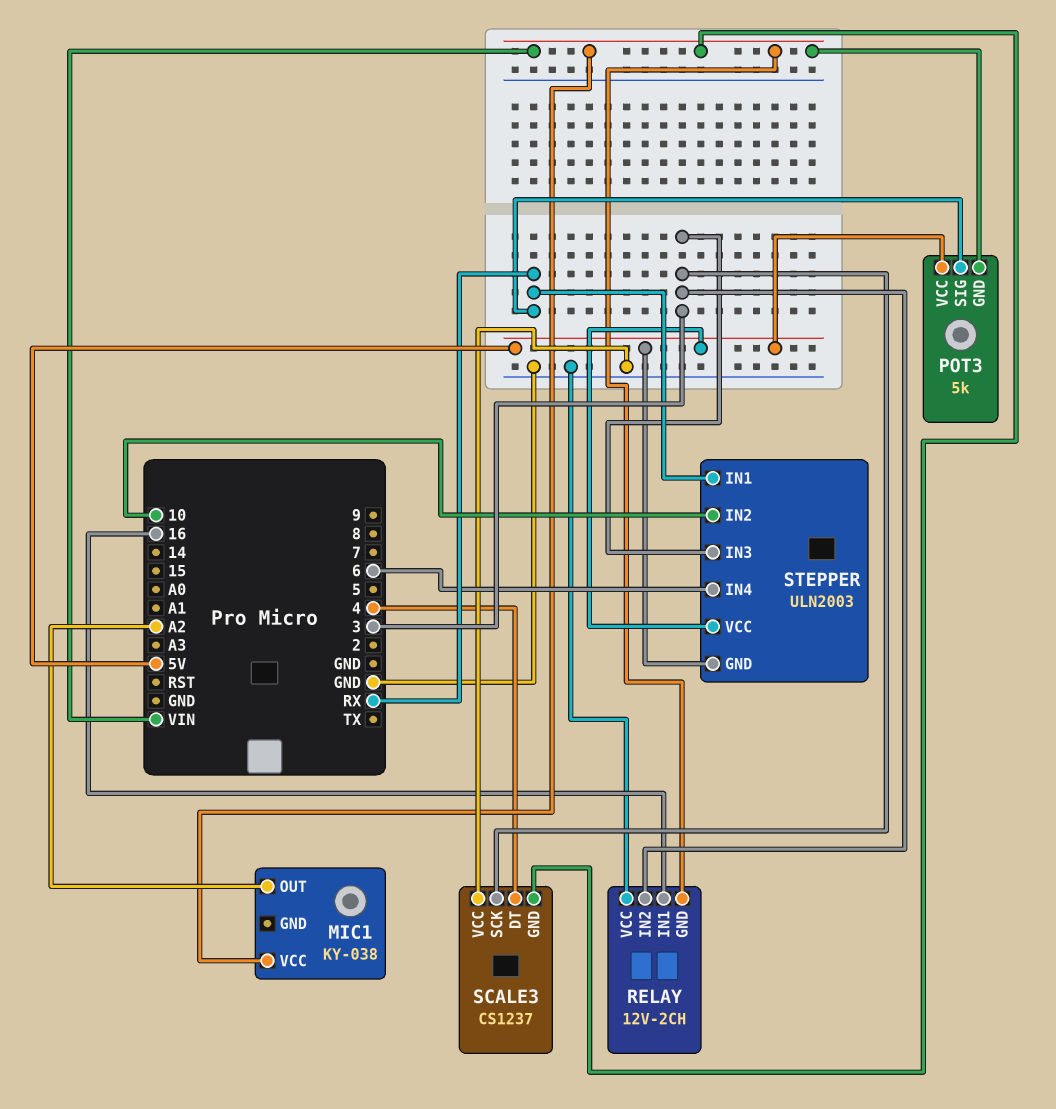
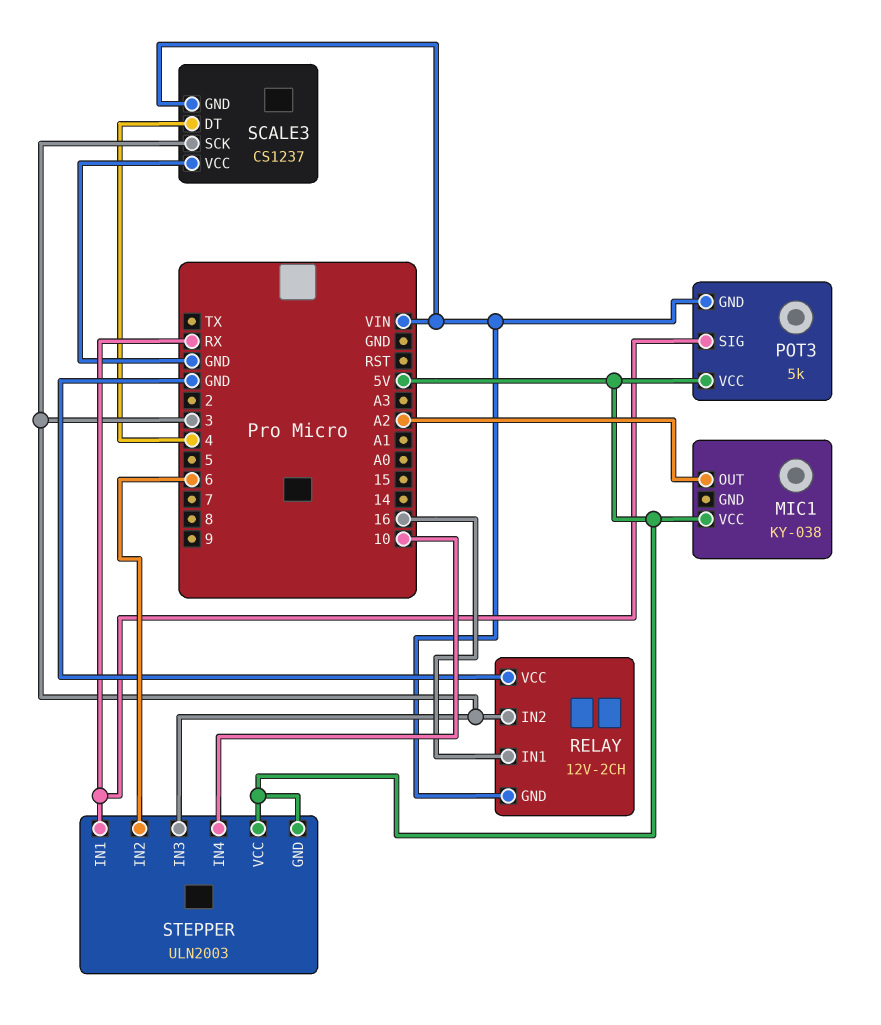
MIC1 pin VCC: VIN -> 5V
STEPPER pin IN2: 10 -> 6
STEPPER pin IN4: 6 -> 10

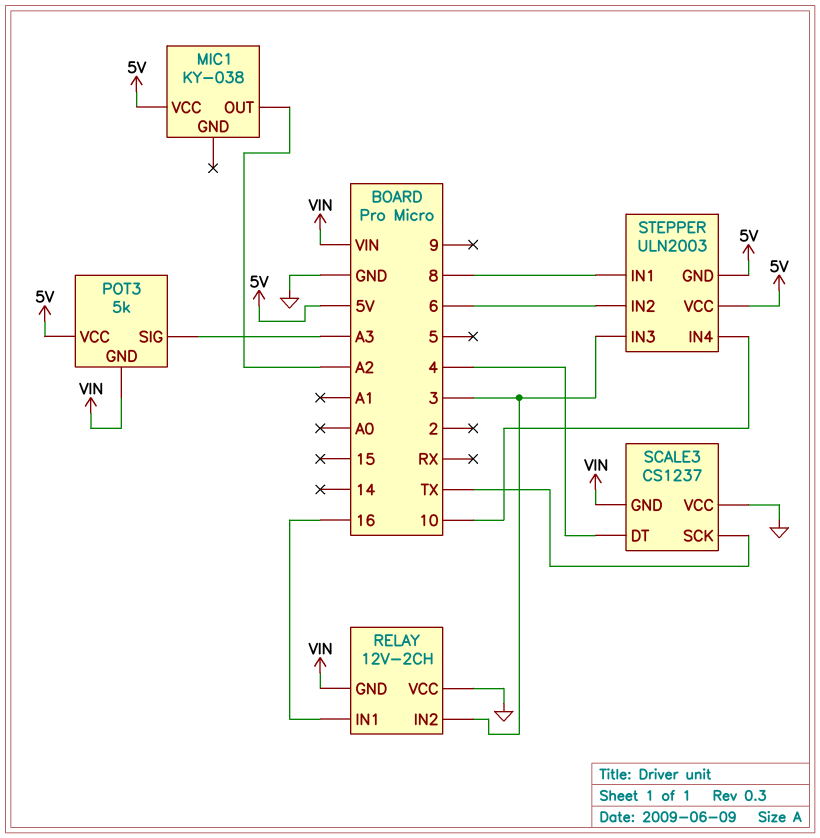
POT3 pin SIG: RX -> A3
SCALE3 pin SCK: 3 -> TX
STEPPER pin IN1: RX -> 8

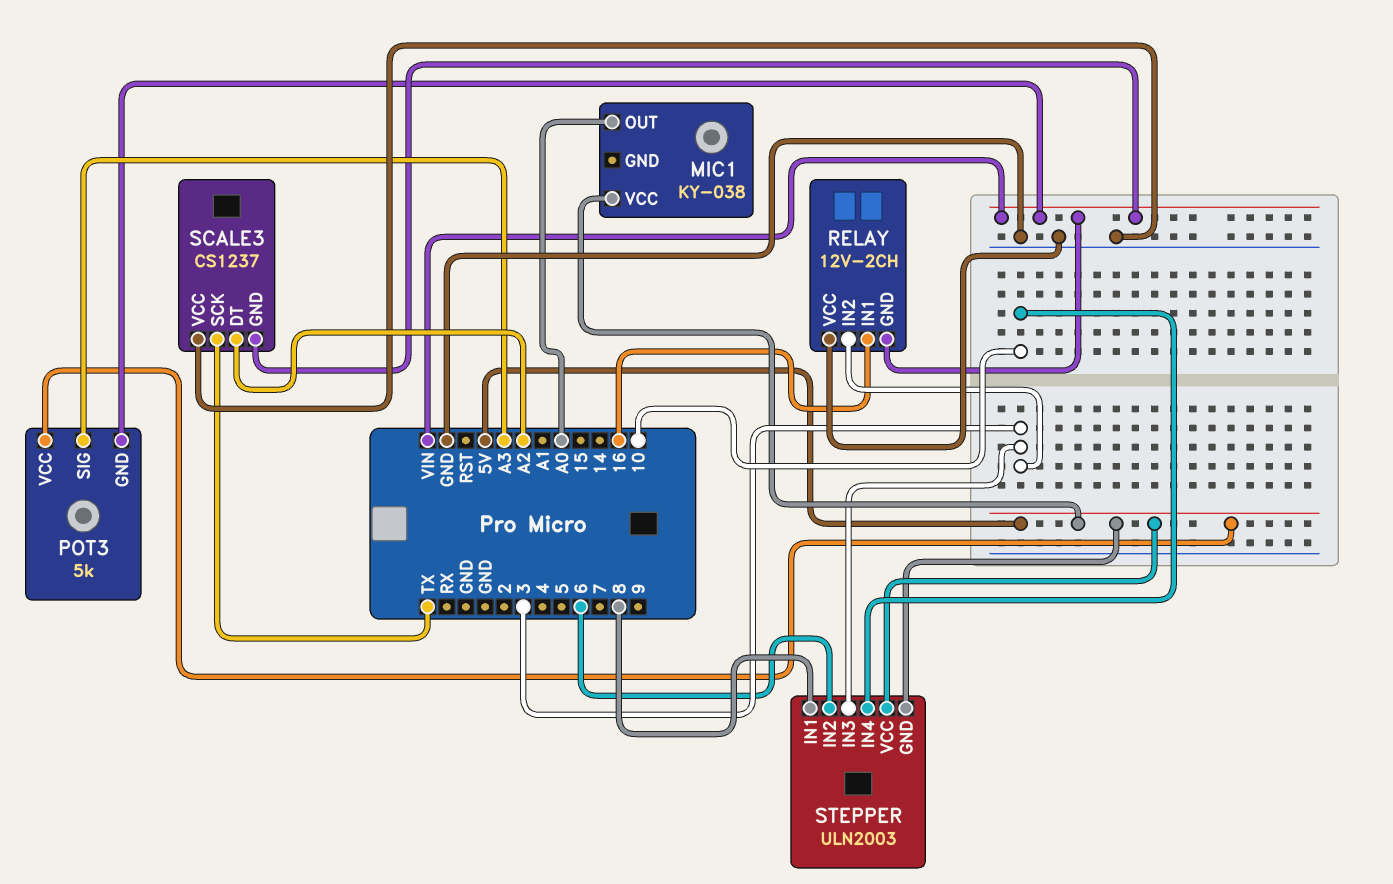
MIC1 pin OUT: A2 -> A0
SCALE3 pin DT: 4 -> A2

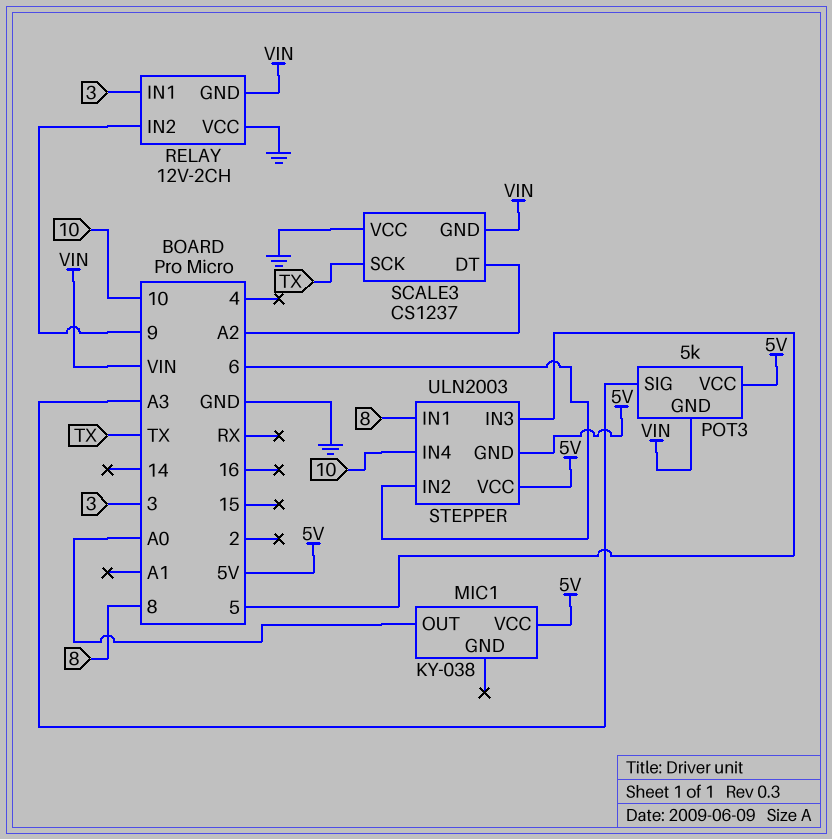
RELAY pin IN1: 16 -> 3
RELAY pin IN2: 3 -> 9
STEPPER pin IN3: 3 -> 5

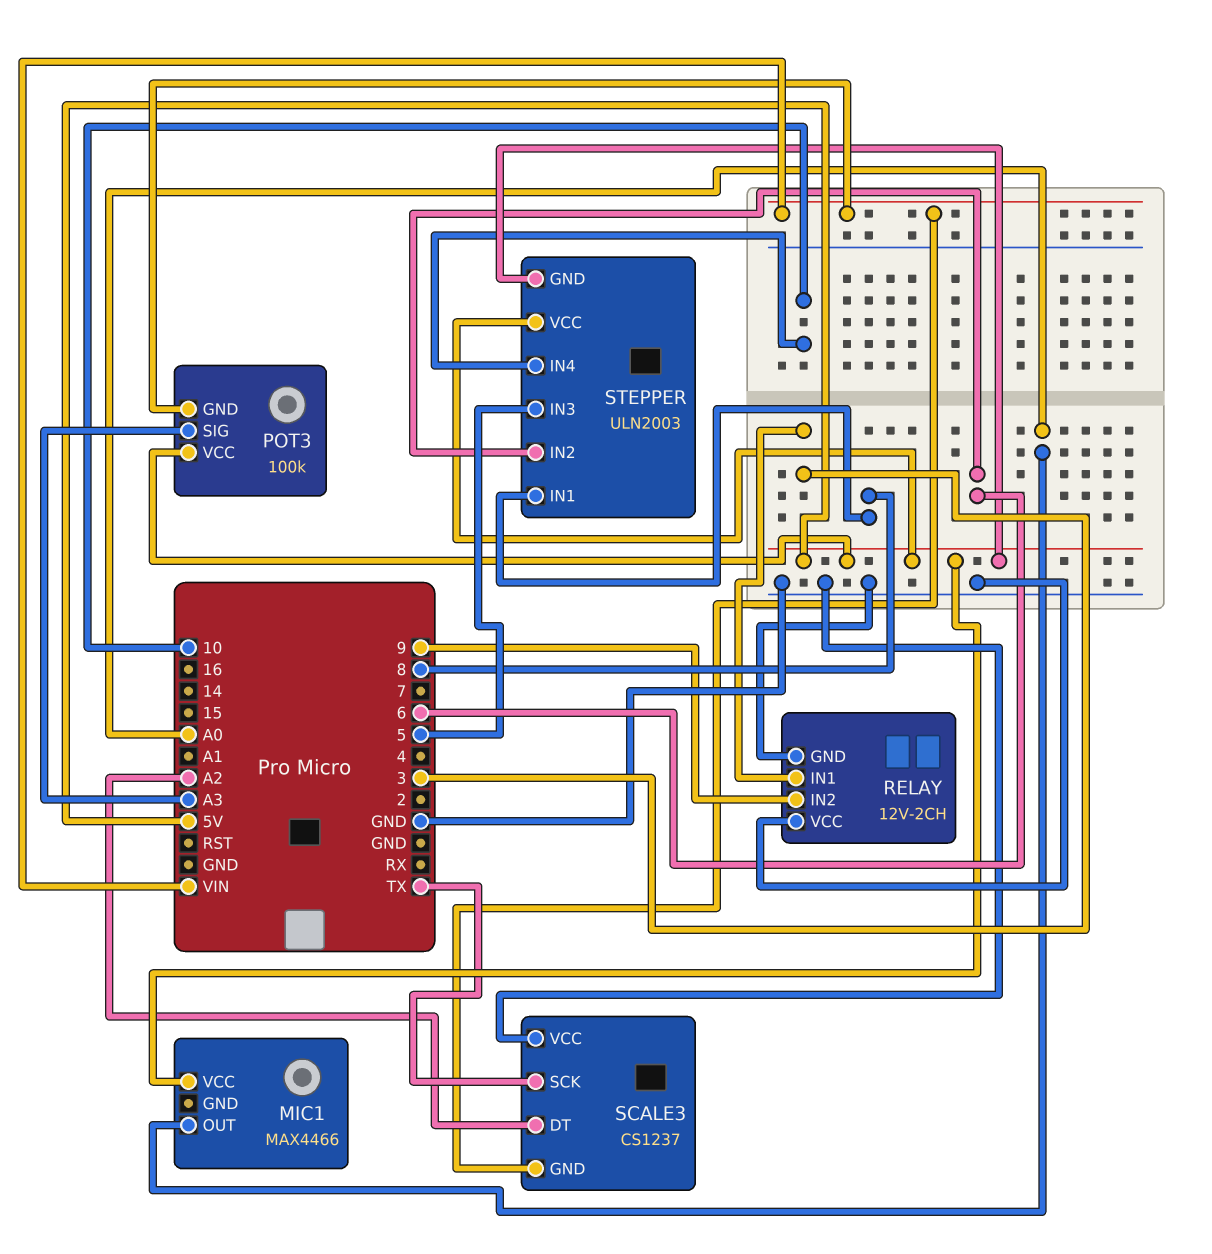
MIC1: KY-038 -> MAX4466
POT3: 5k -> 100k
RELAY pin GND: VIN -> GND

